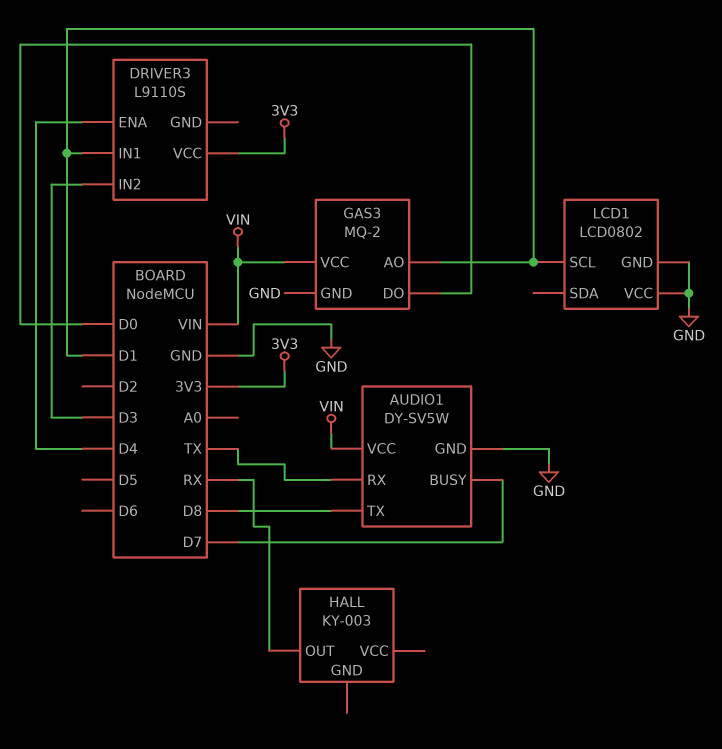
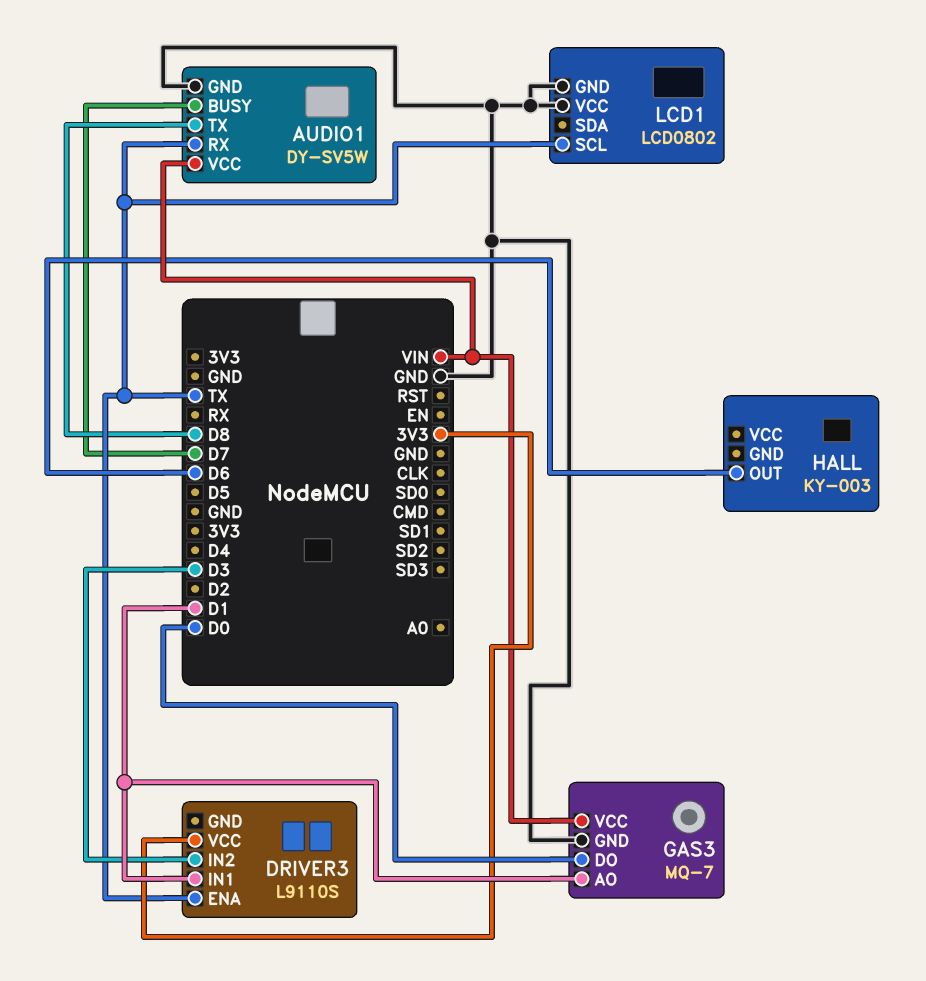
DRIVER3 pin ENA: D4 -> TX
GAS3: MQ-2 -> MQ-7
HALL pin OUT: RX -> D6
LCD1 pin SCL: D1 -> TX

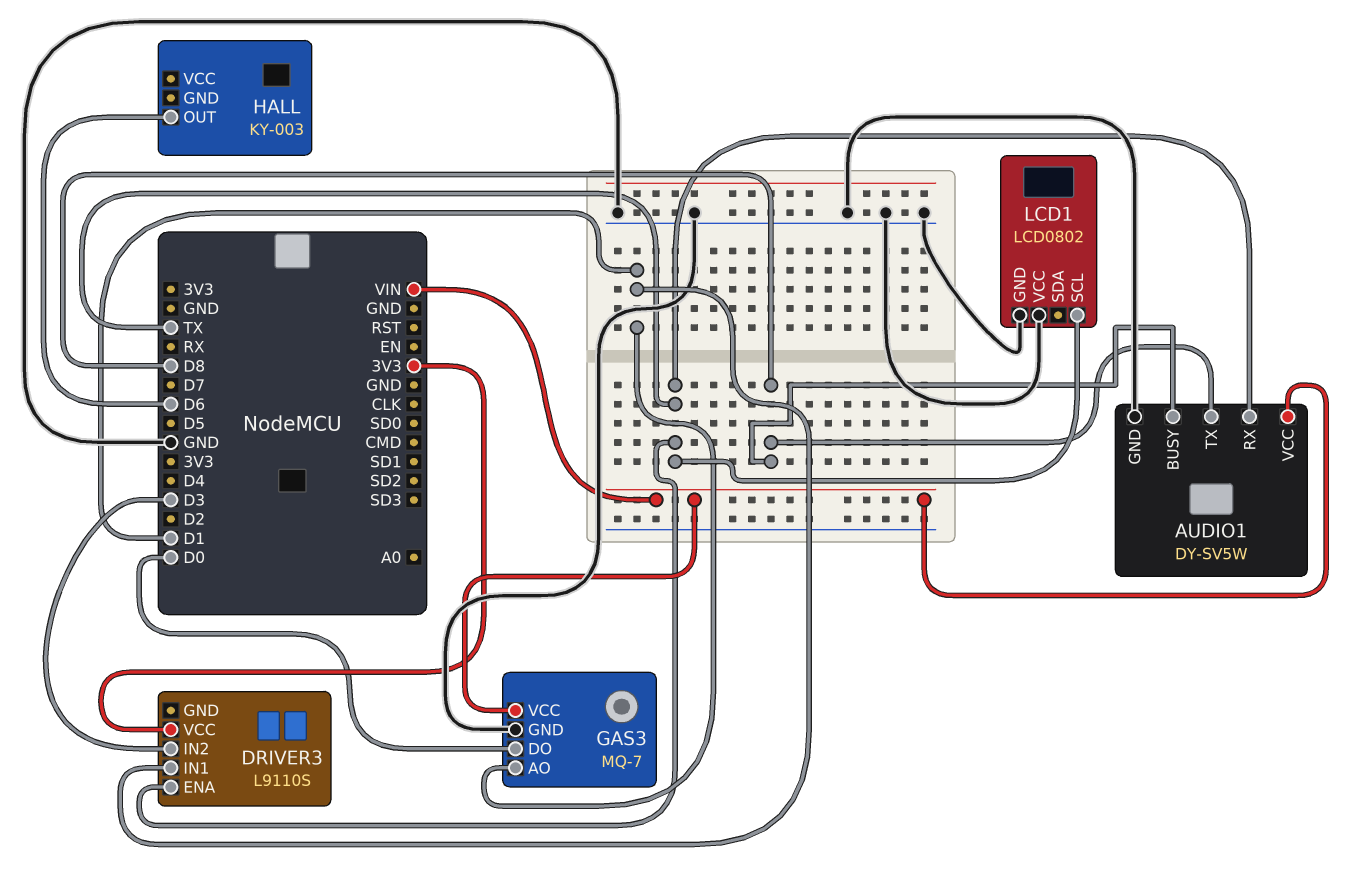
AUDIO1 pin BUSY: D7 -> D8

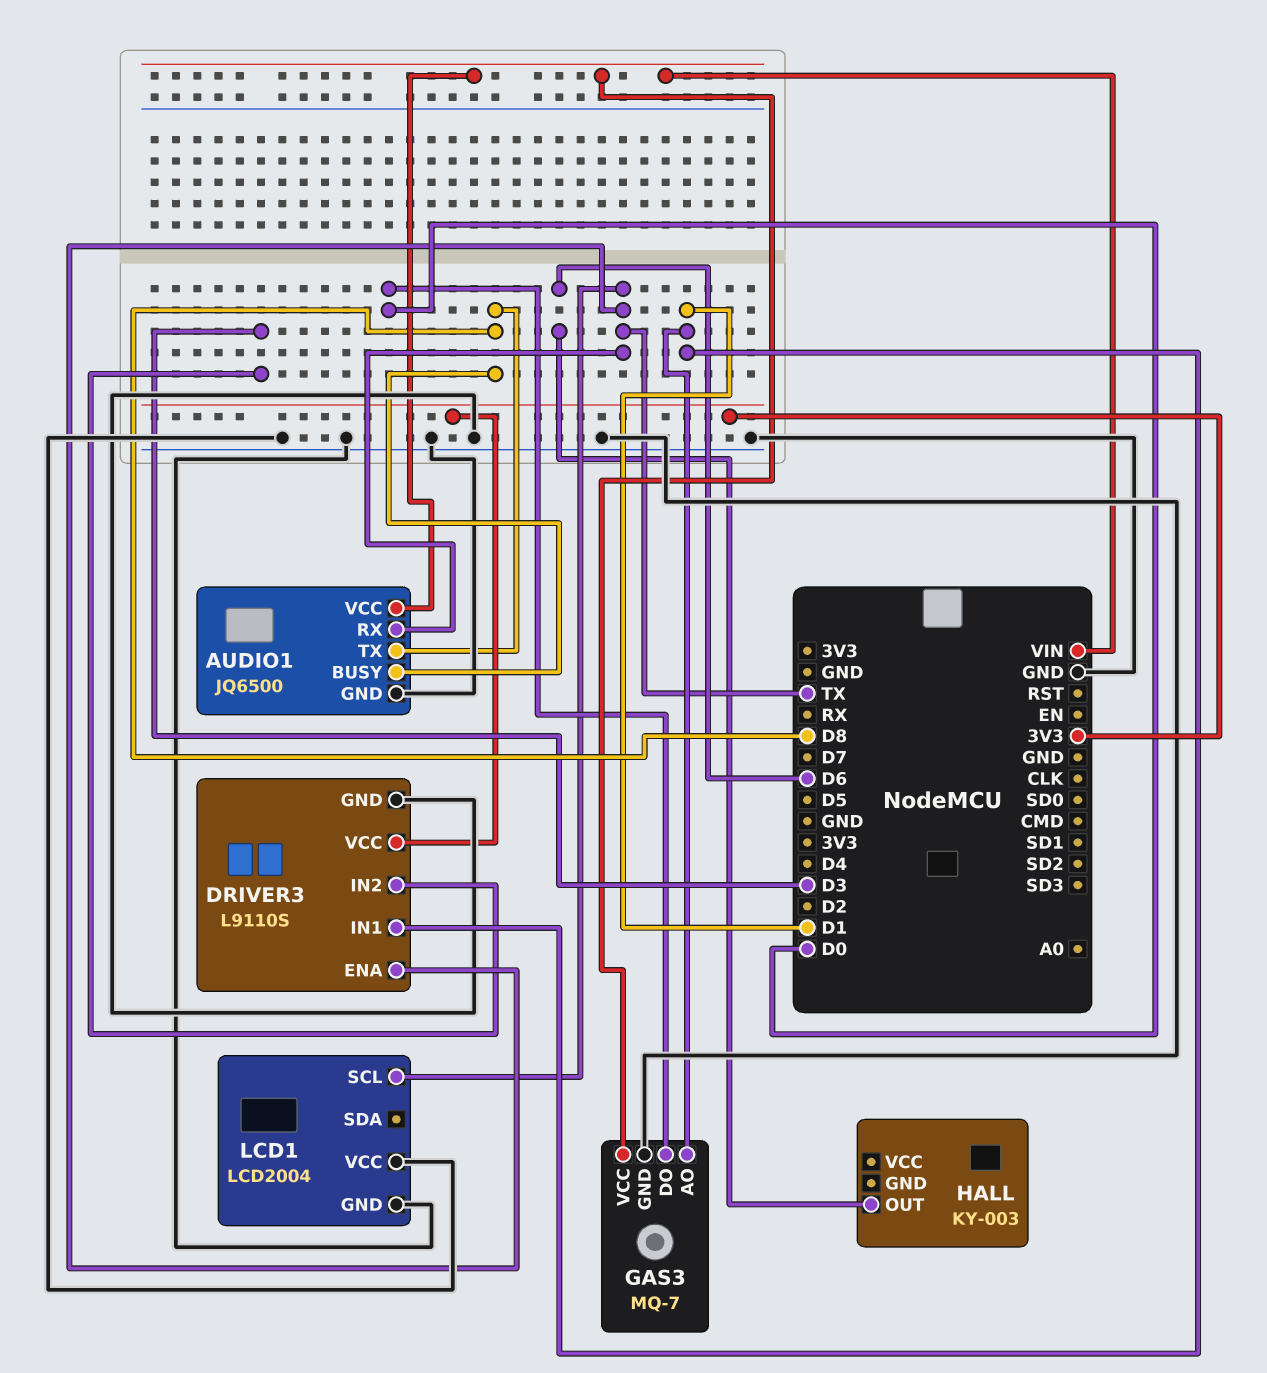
AUDIO1: DY-SV5W -> JQ6500
DRIVER3 pin GND: none -> GND
LCD1: LCD0802 -> LCD2004

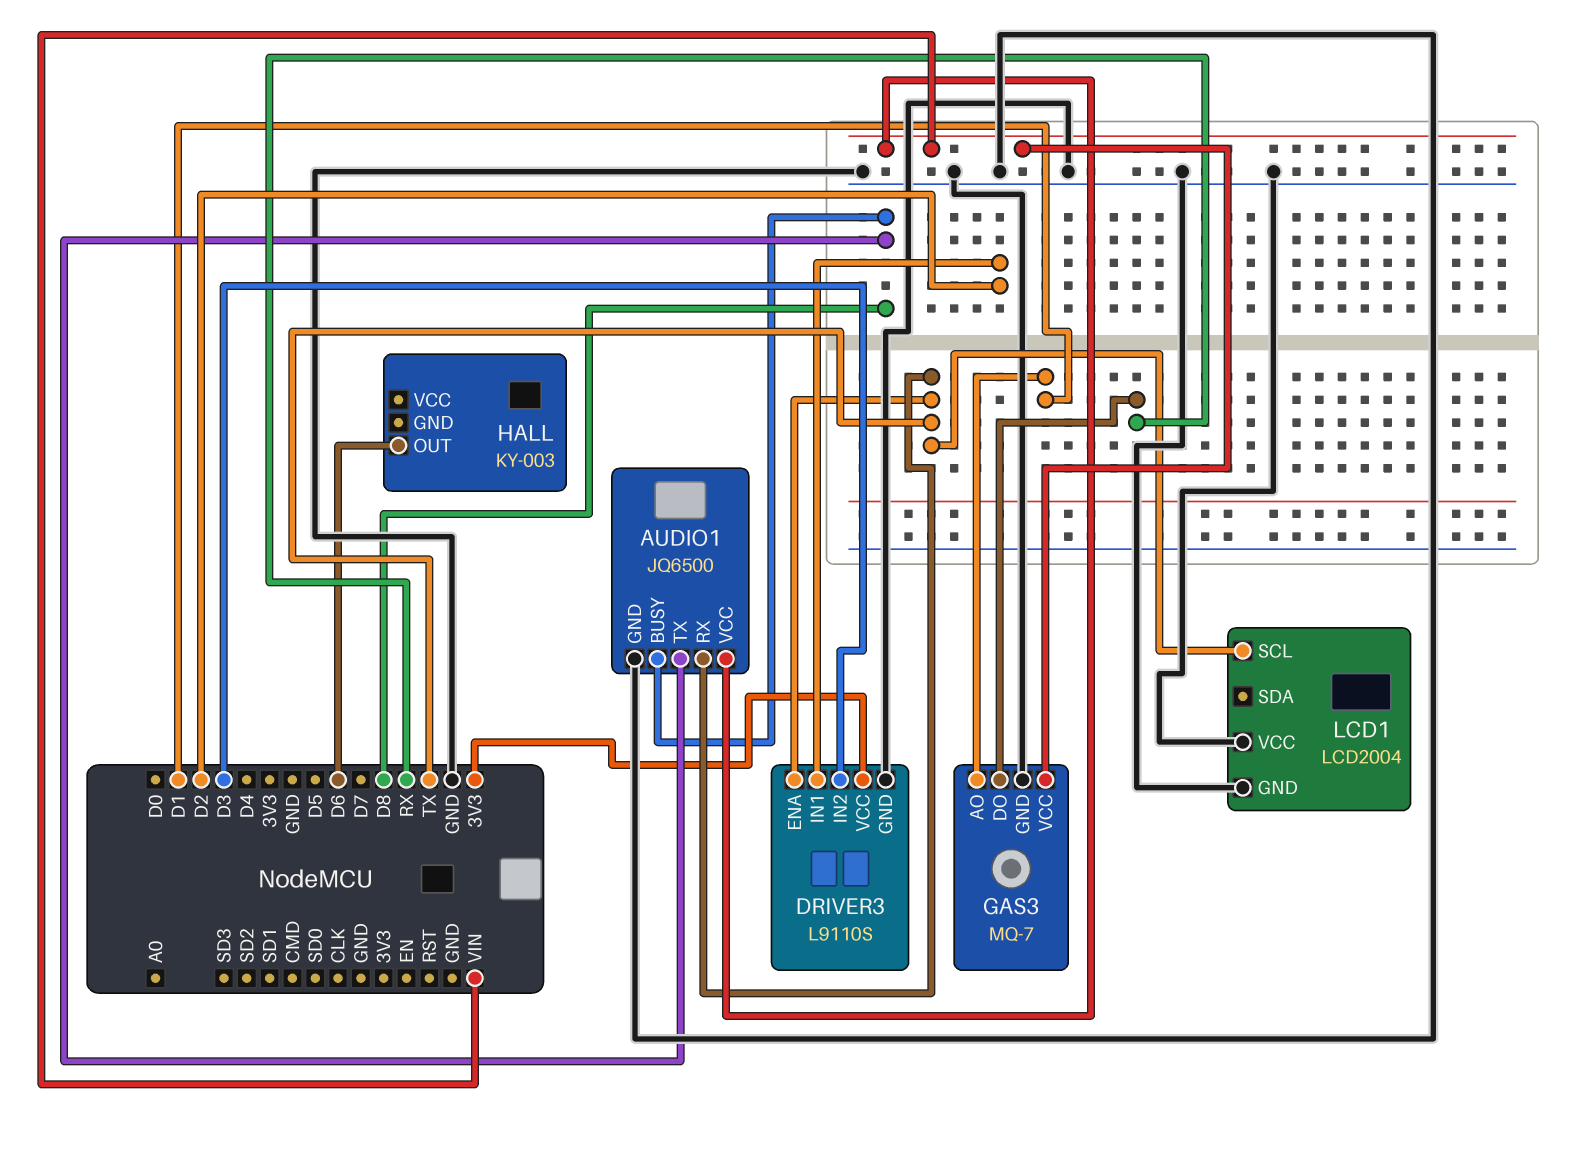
DRIVER3 pin IN1: D1 -> D2
GAS3 pin DO: D0 -> RX

